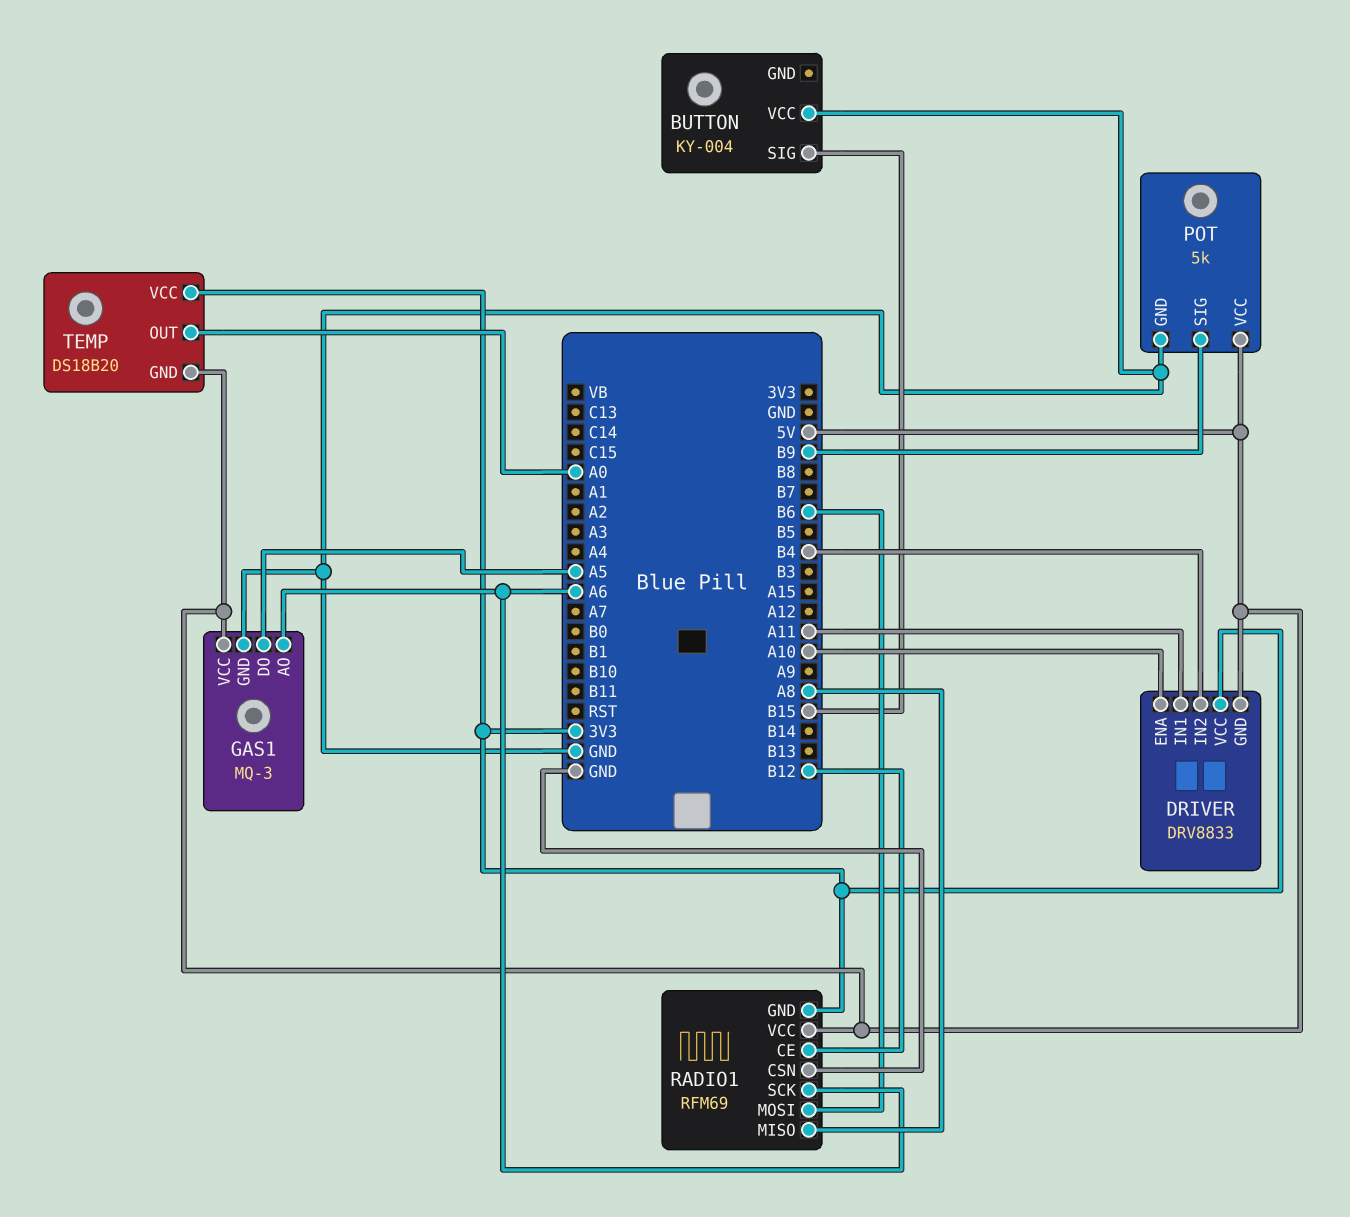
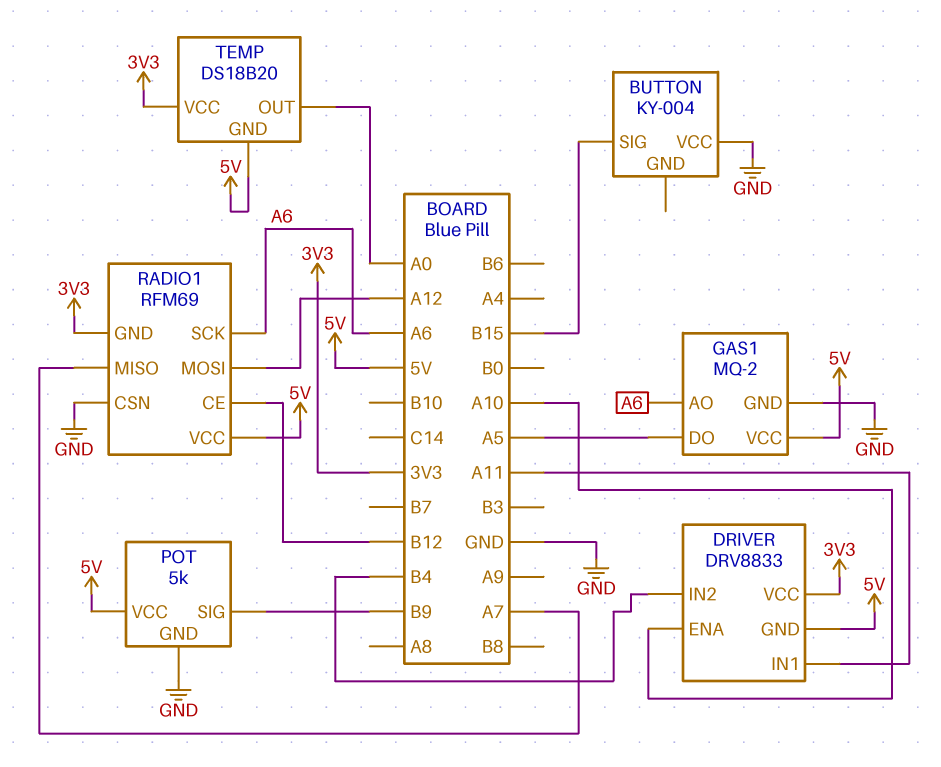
GAS1: MQ-3 -> MQ-2
RADIO1 pin MISO: A8 -> A7
RADIO1 pin MOSI: B6 -> A12

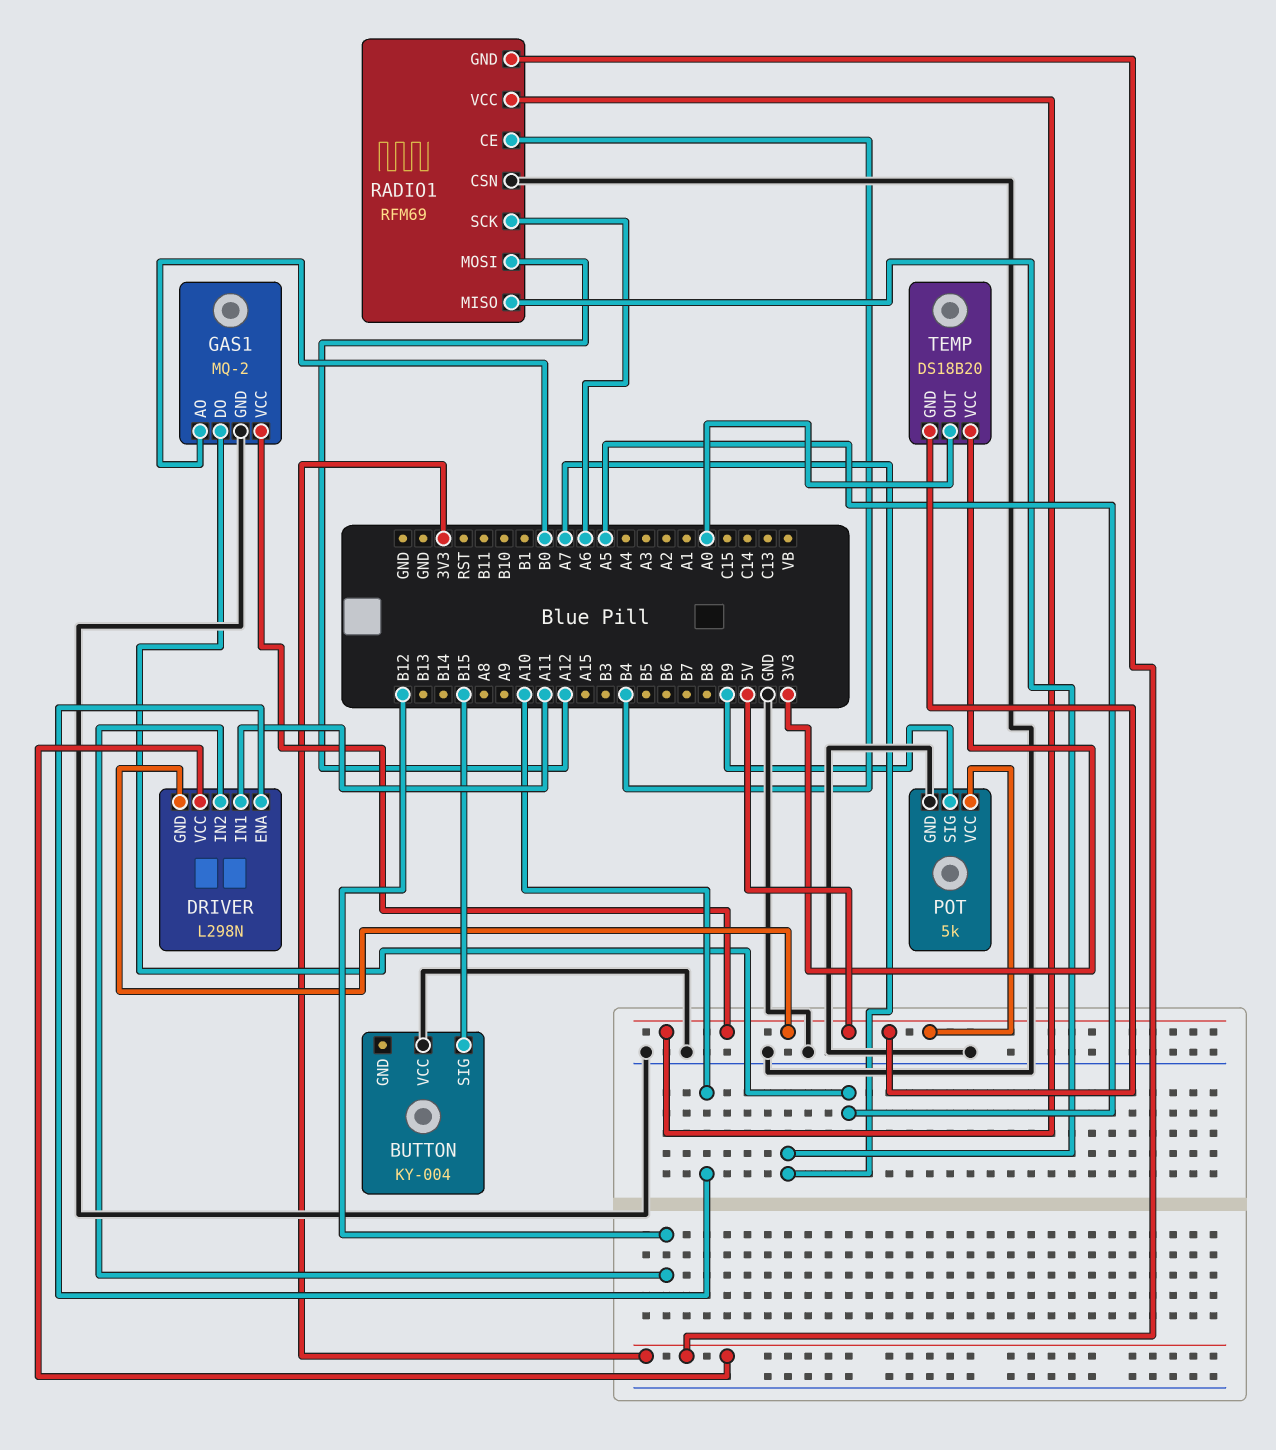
DRIVER: DRV8833 -> L298N
DRIVER pin IN2: B4 -> B12
GAS1 pin AO: A6 -> B0
RADIO1 pin CE: B12 -> B4

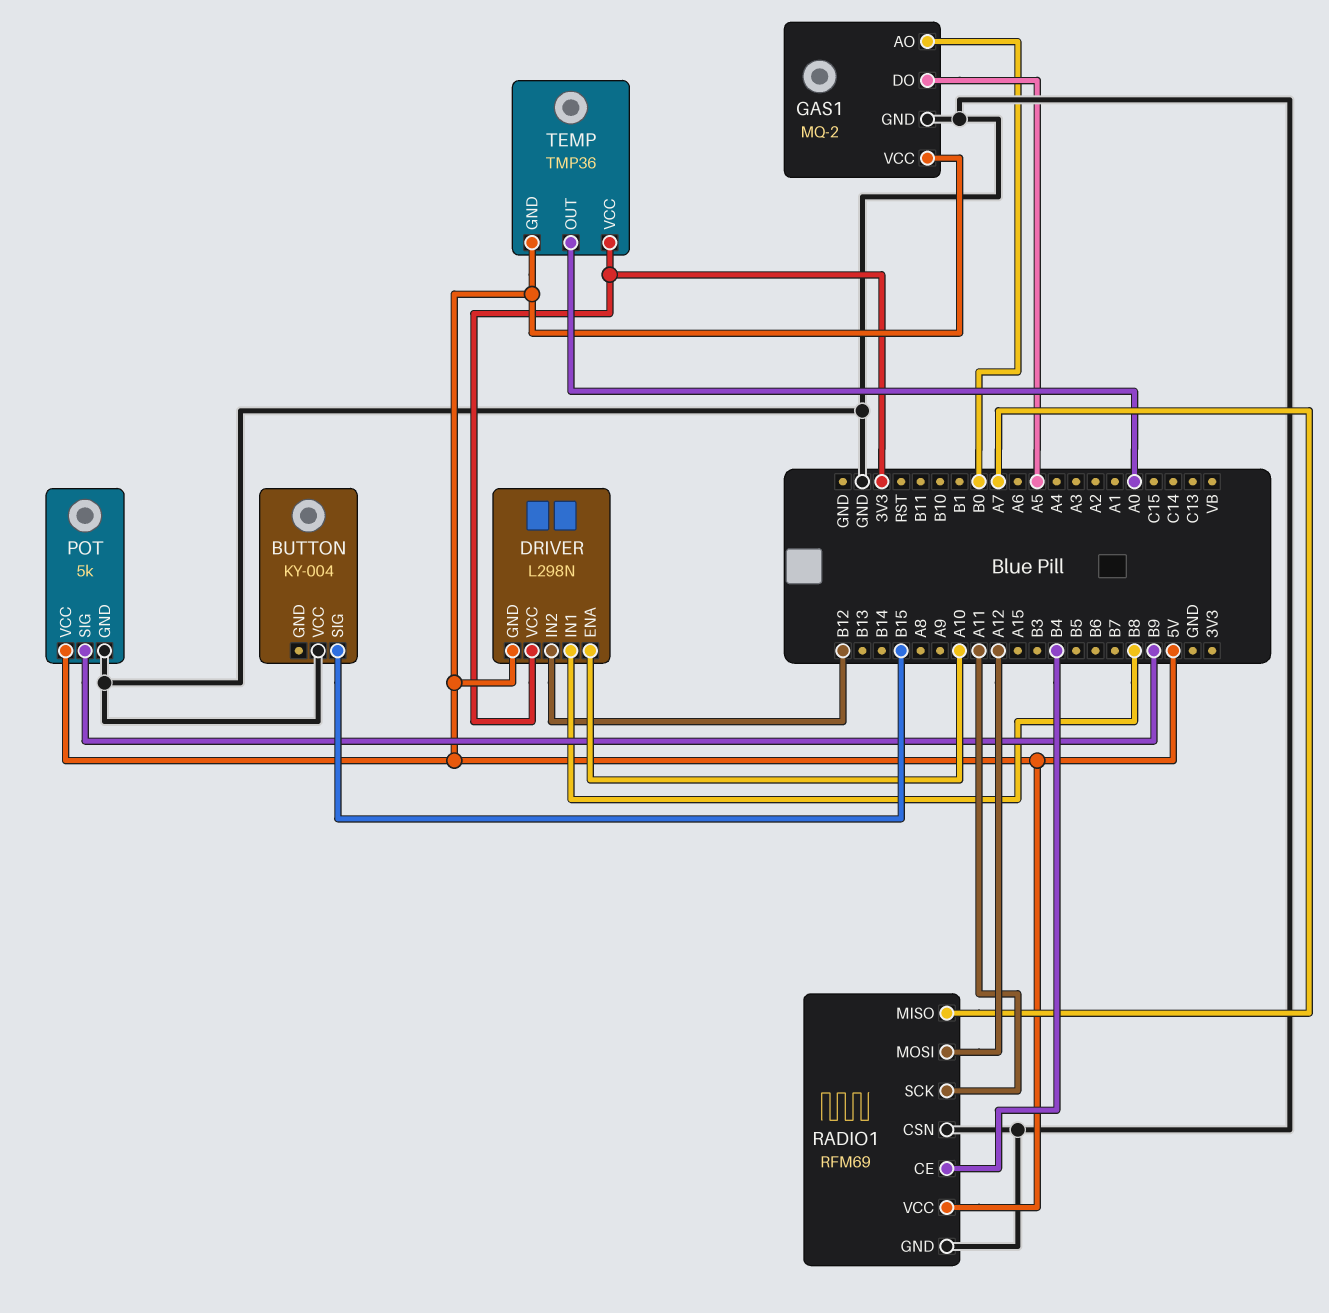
DRIVER pin IN1: A11 -> B8
RADIO1 pin GND: 3V3 -> GND
RADIO1 pin SCK: A6 -> A11
TEMP: DS18B20 -> TMP36

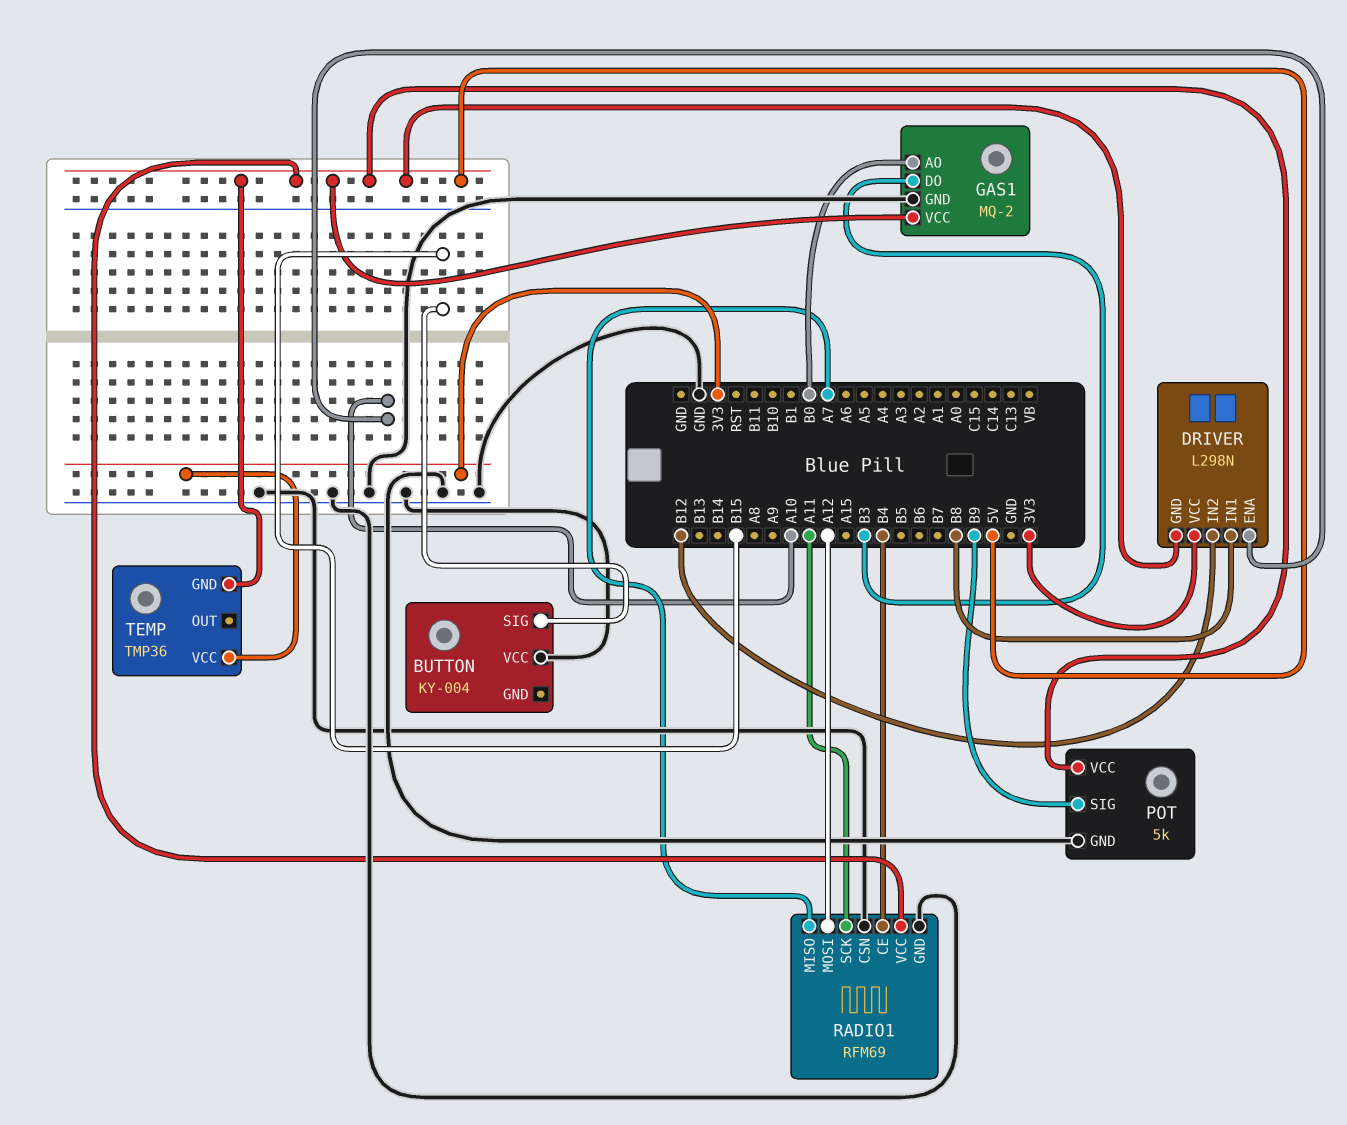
GAS1 pin DO: A5 -> B3
TEMP pin OUT: A0 -> none

